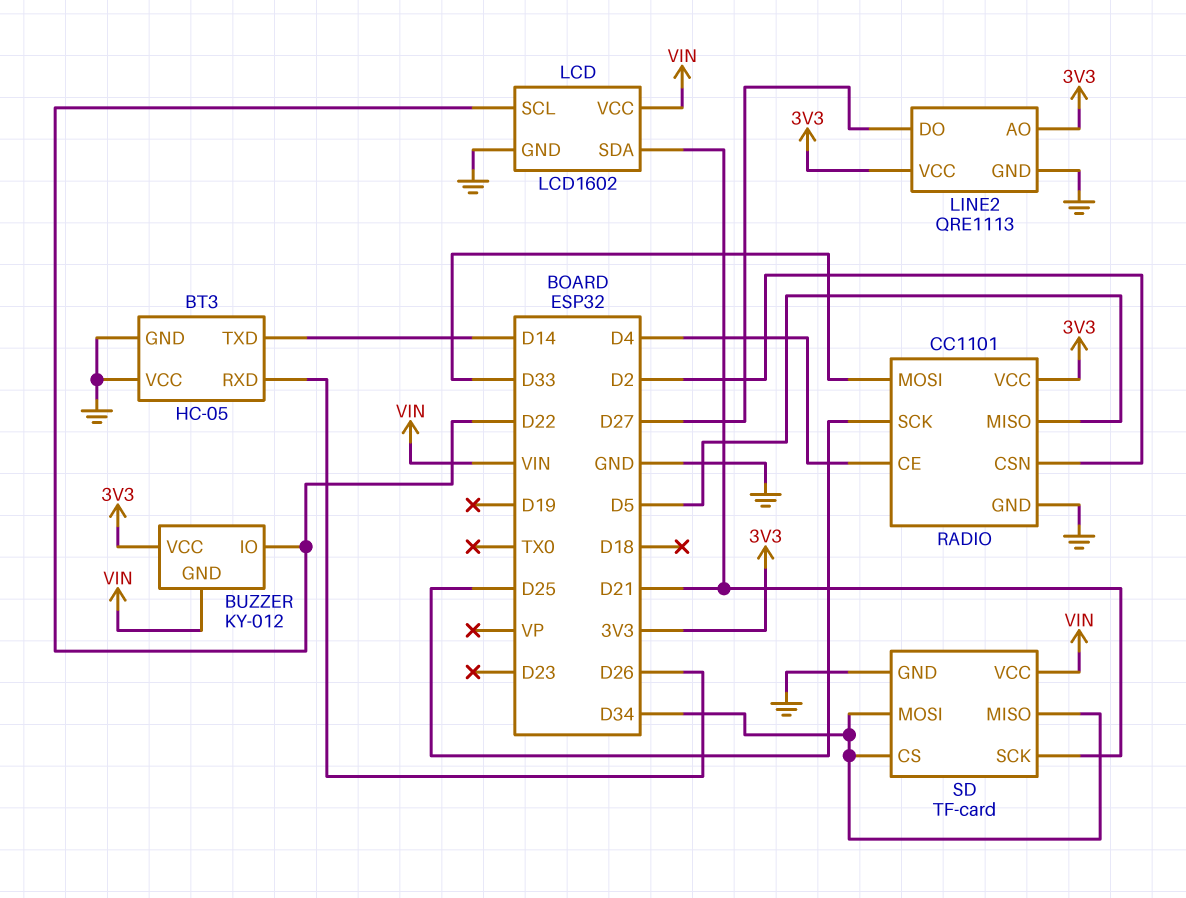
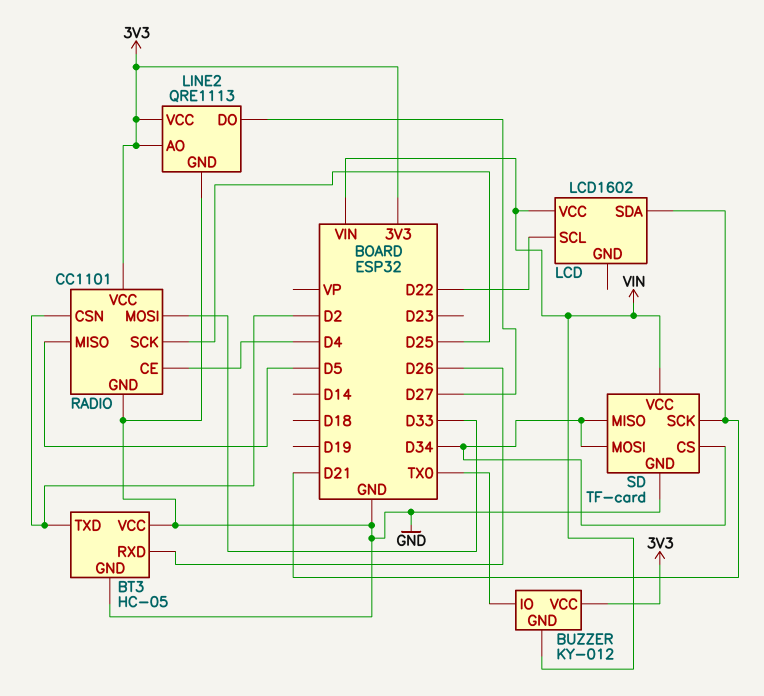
BT3 pin TXD: D14 -> D2
BUZZER pin IO: D22 -> TX0
LCD pin GND: GND -> none

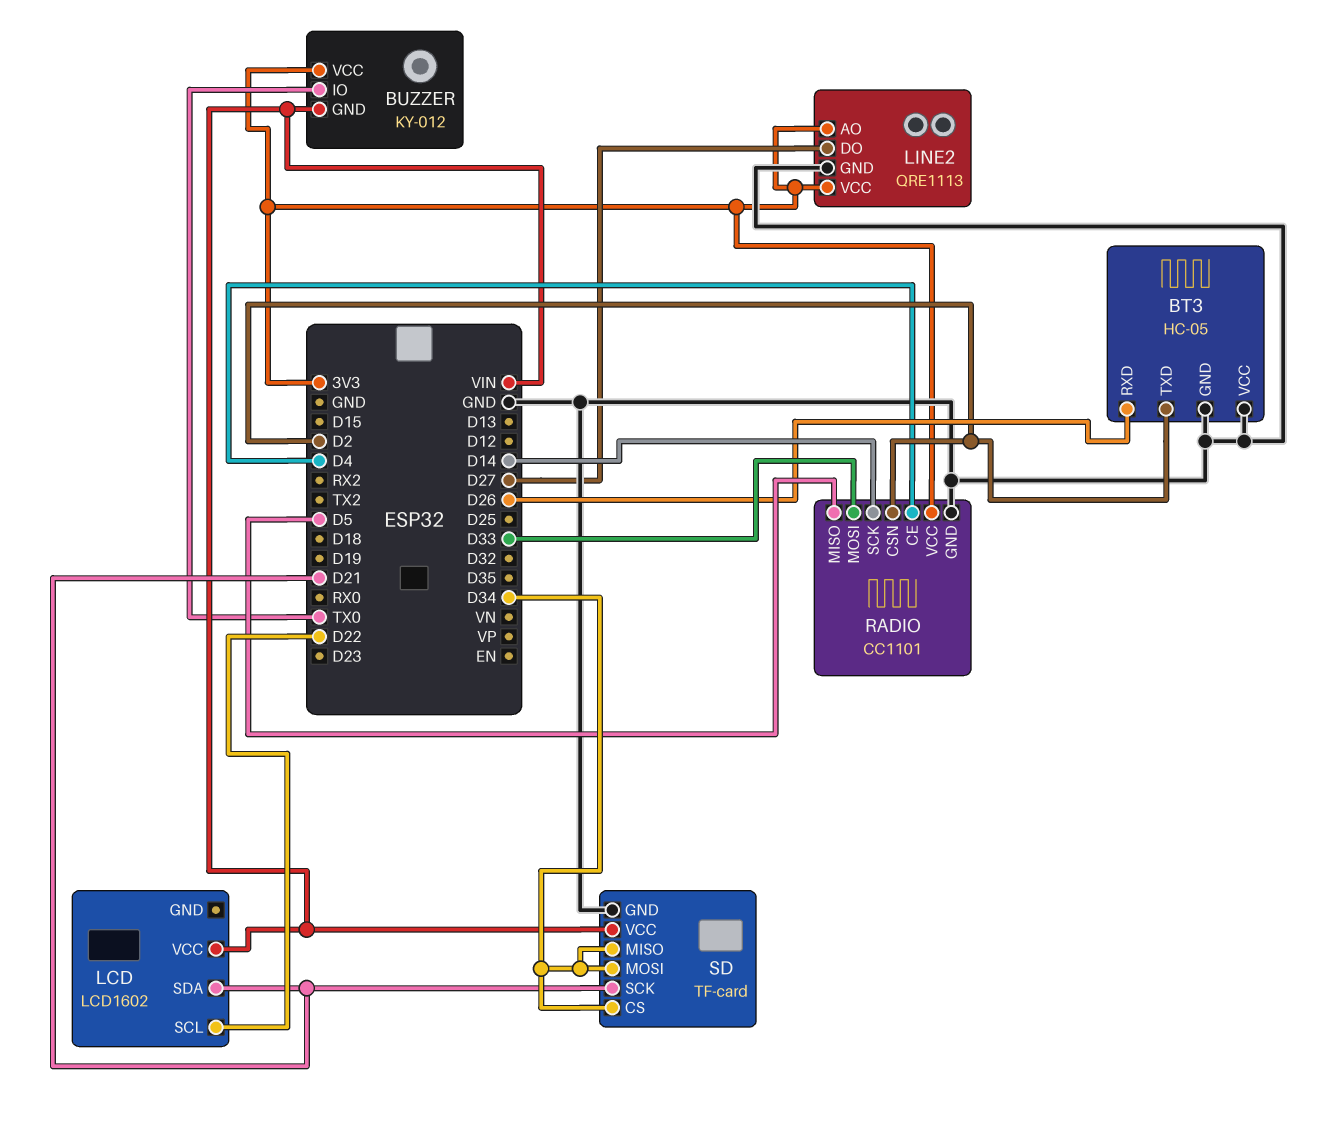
RADIO pin SCK: D25 -> D14

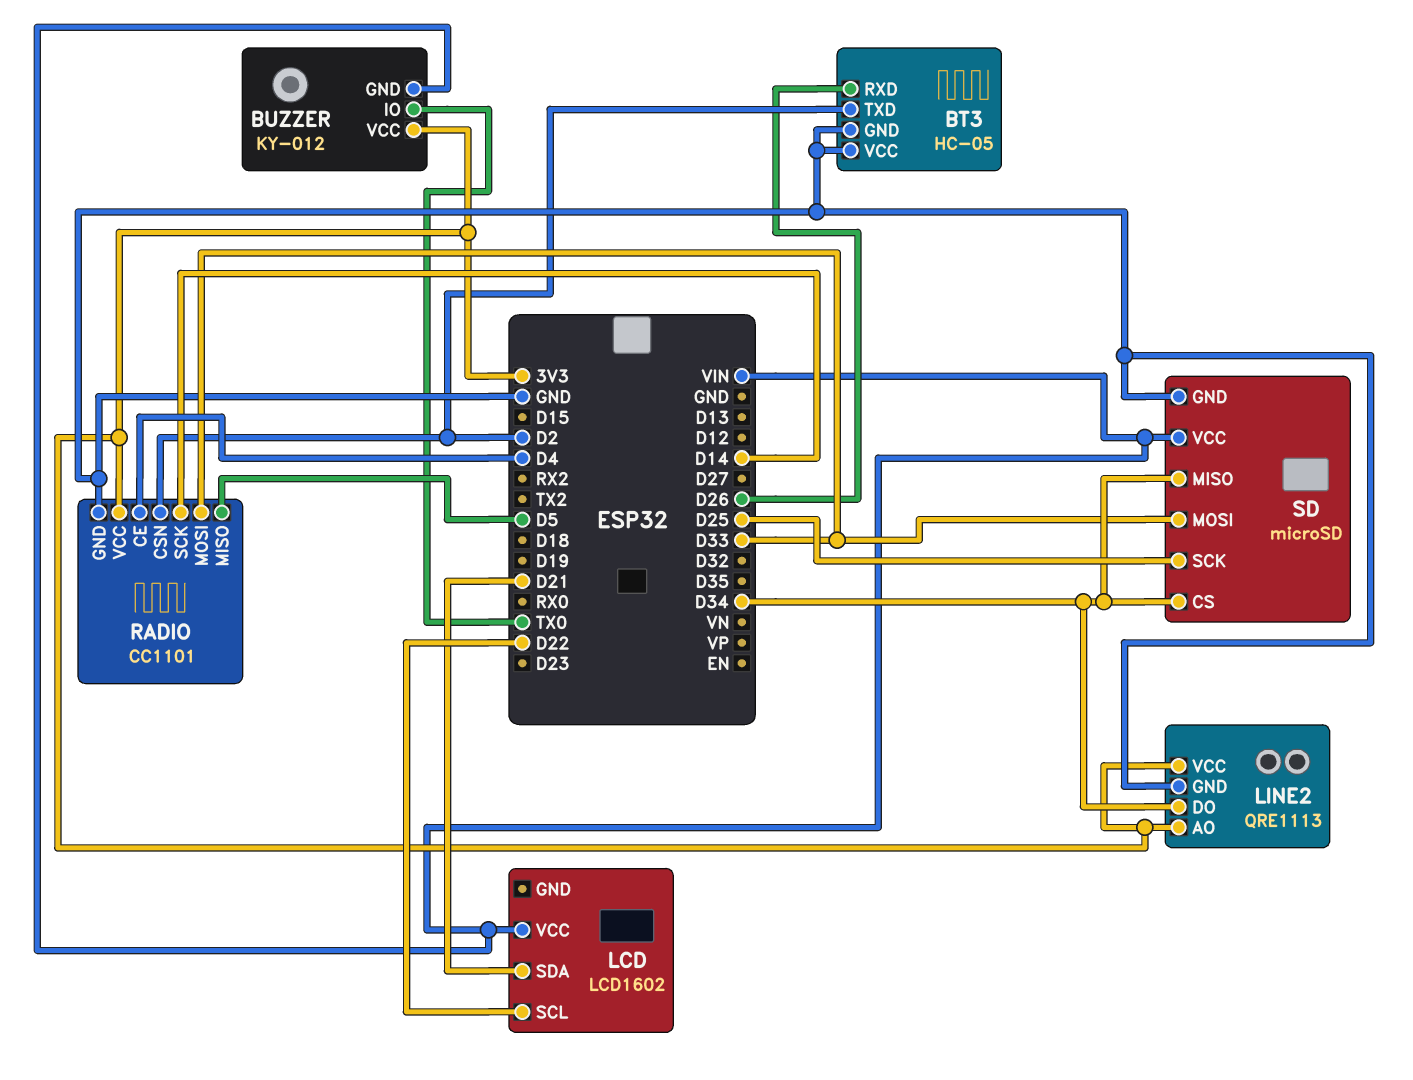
LINE2 pin DO: D27 -> D34
SD: TF-card -> microSD
SD pin MOSI: D34 -> D33
SD pin SCK: D21 -> D25

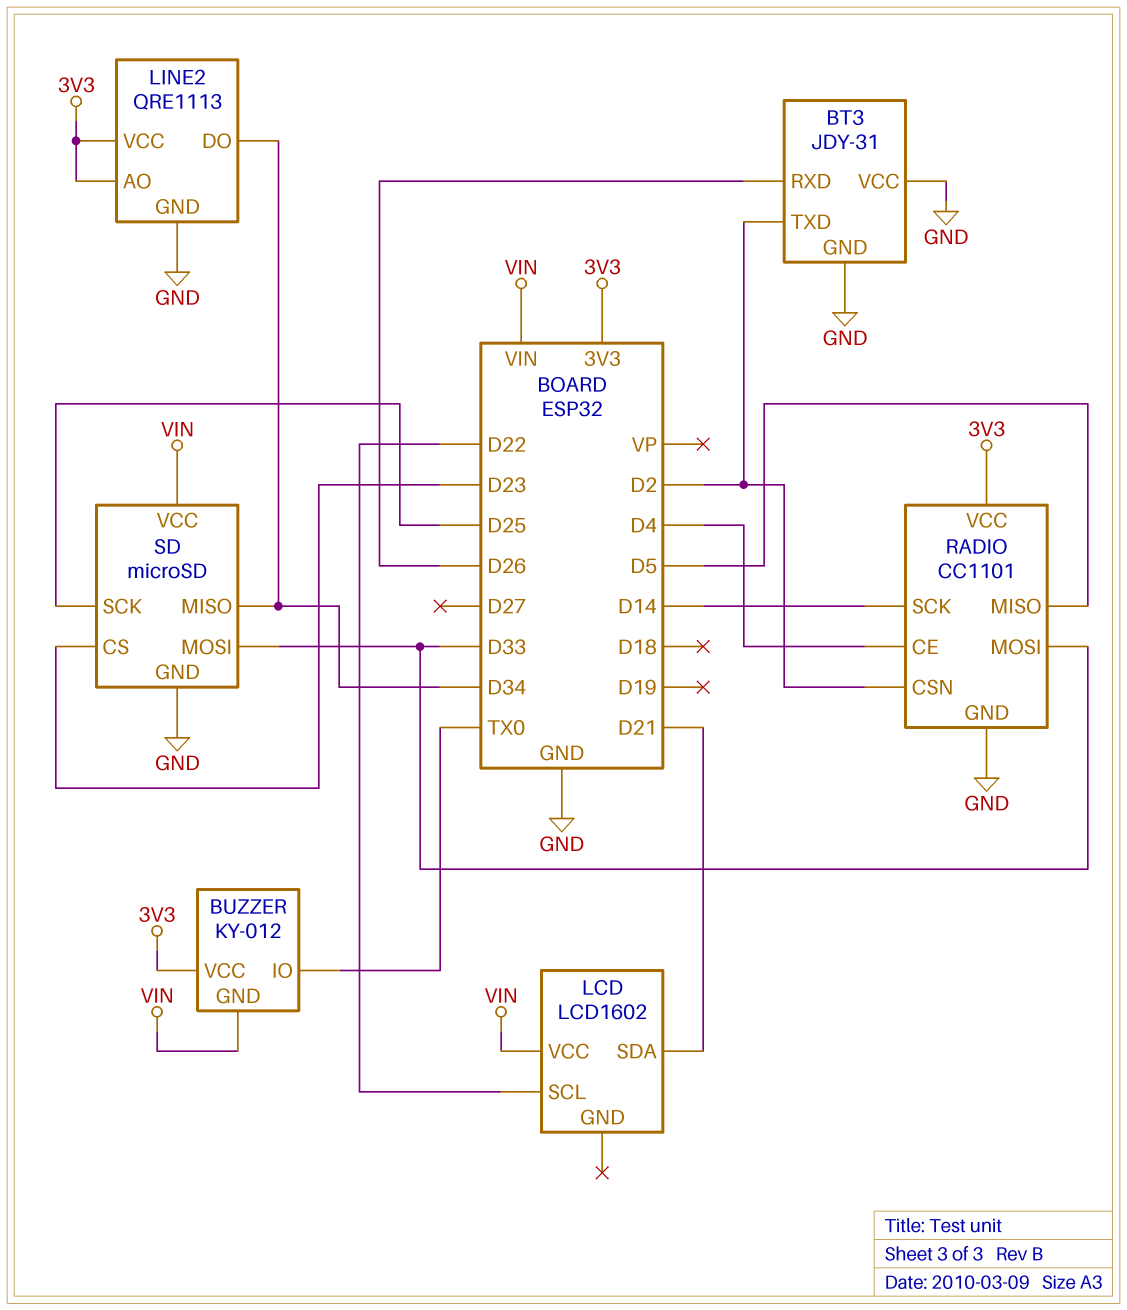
BT3: HC-05 -> JDY-31
SD pin CS: D34 -> D23

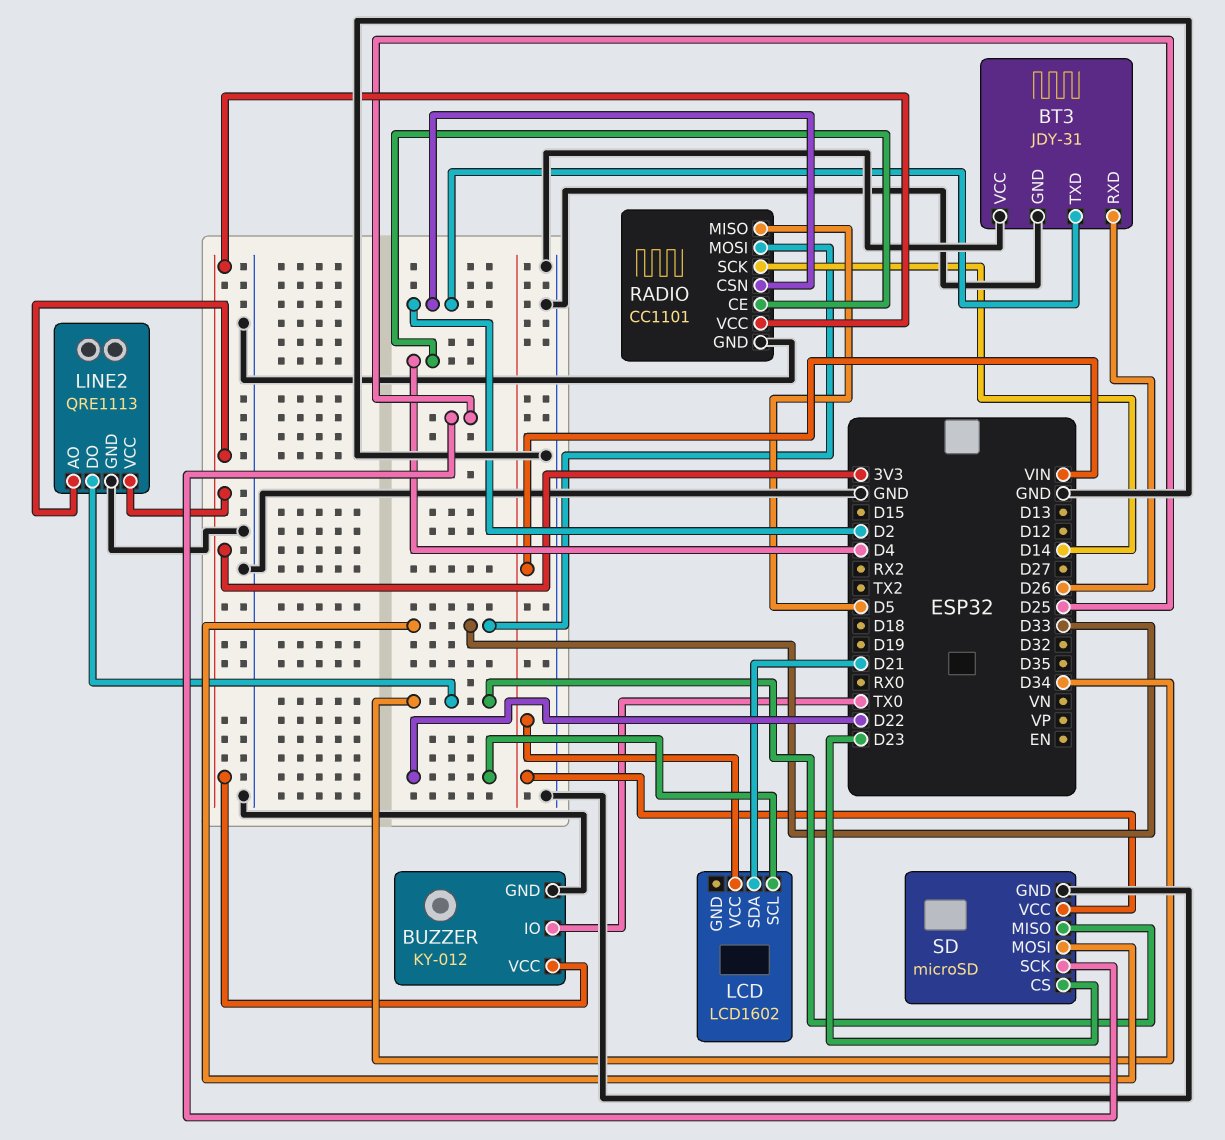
BUZZER pin GND: VIN -> GND

